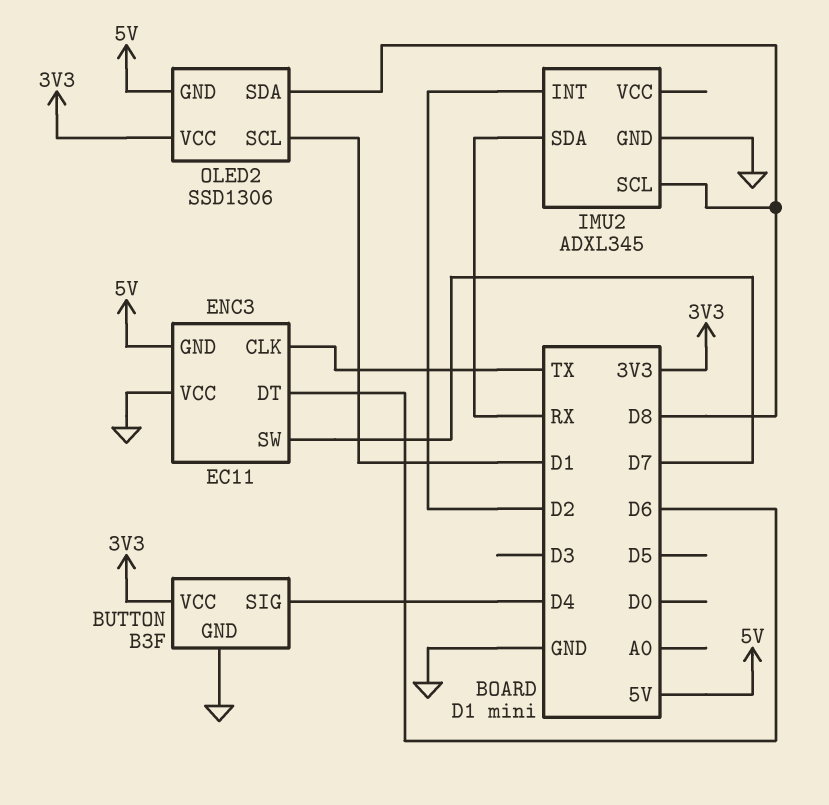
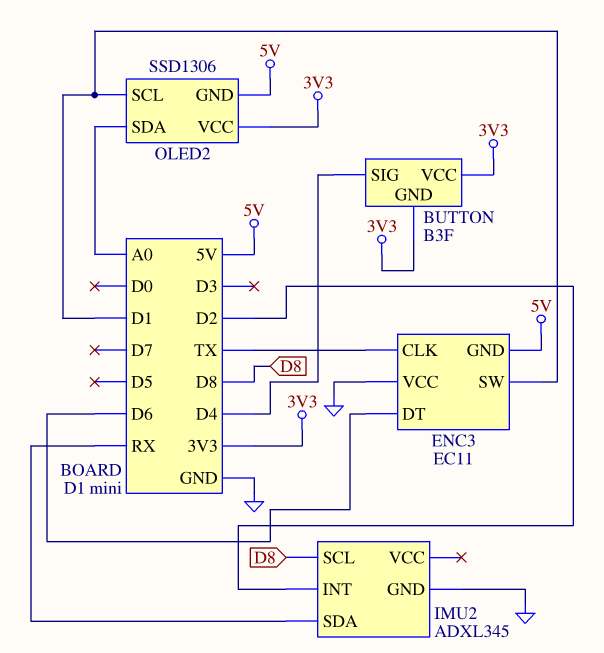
BUTTON pin GND: GND -> 3V3
ENC3 pin SW: D7 -> D1
OLED2 pin SDA: D8 -> A0

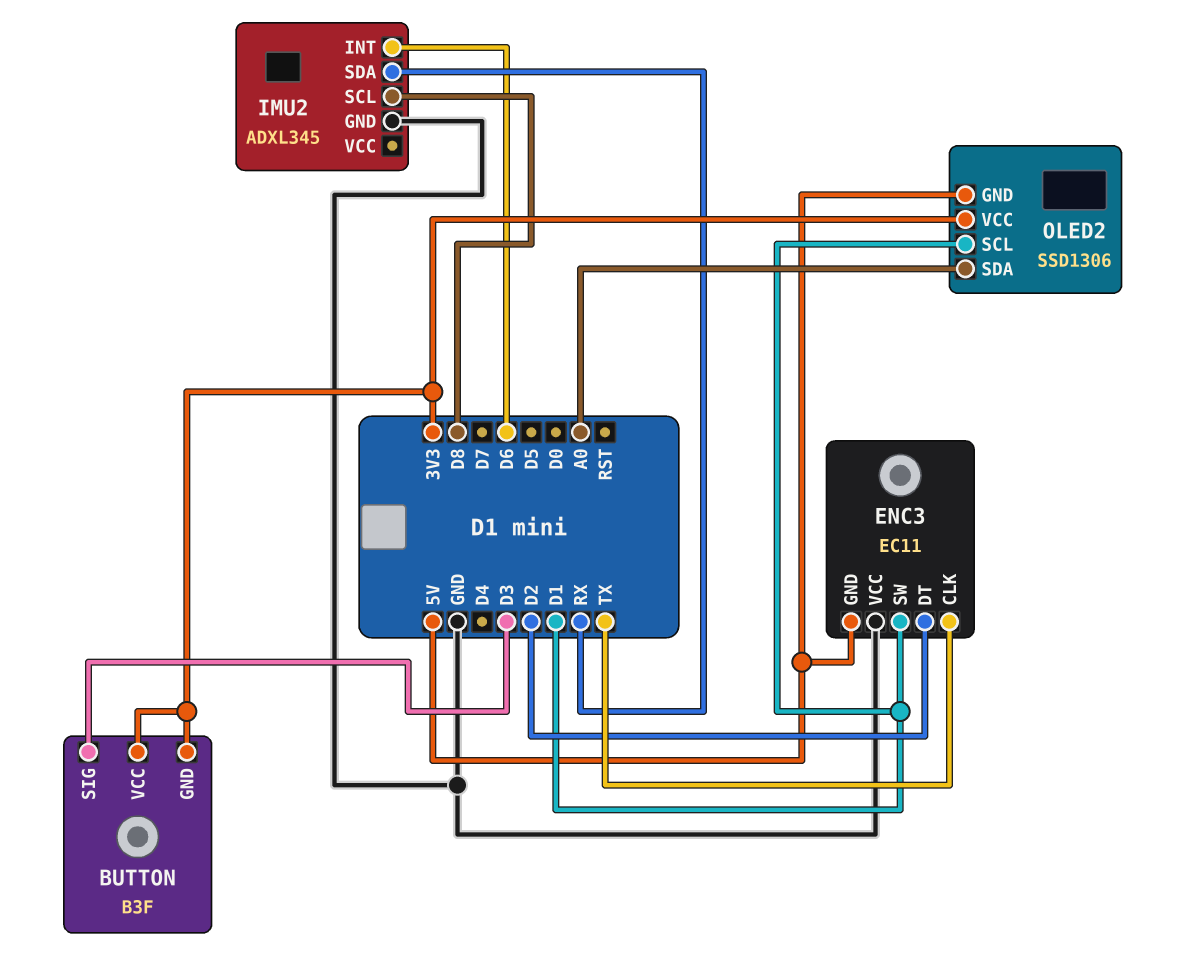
BUTTON pin SIG: D4 -> D3
ENC3 pin DT: D6 -> D2
IMU2 pin INT: D2 -> D6

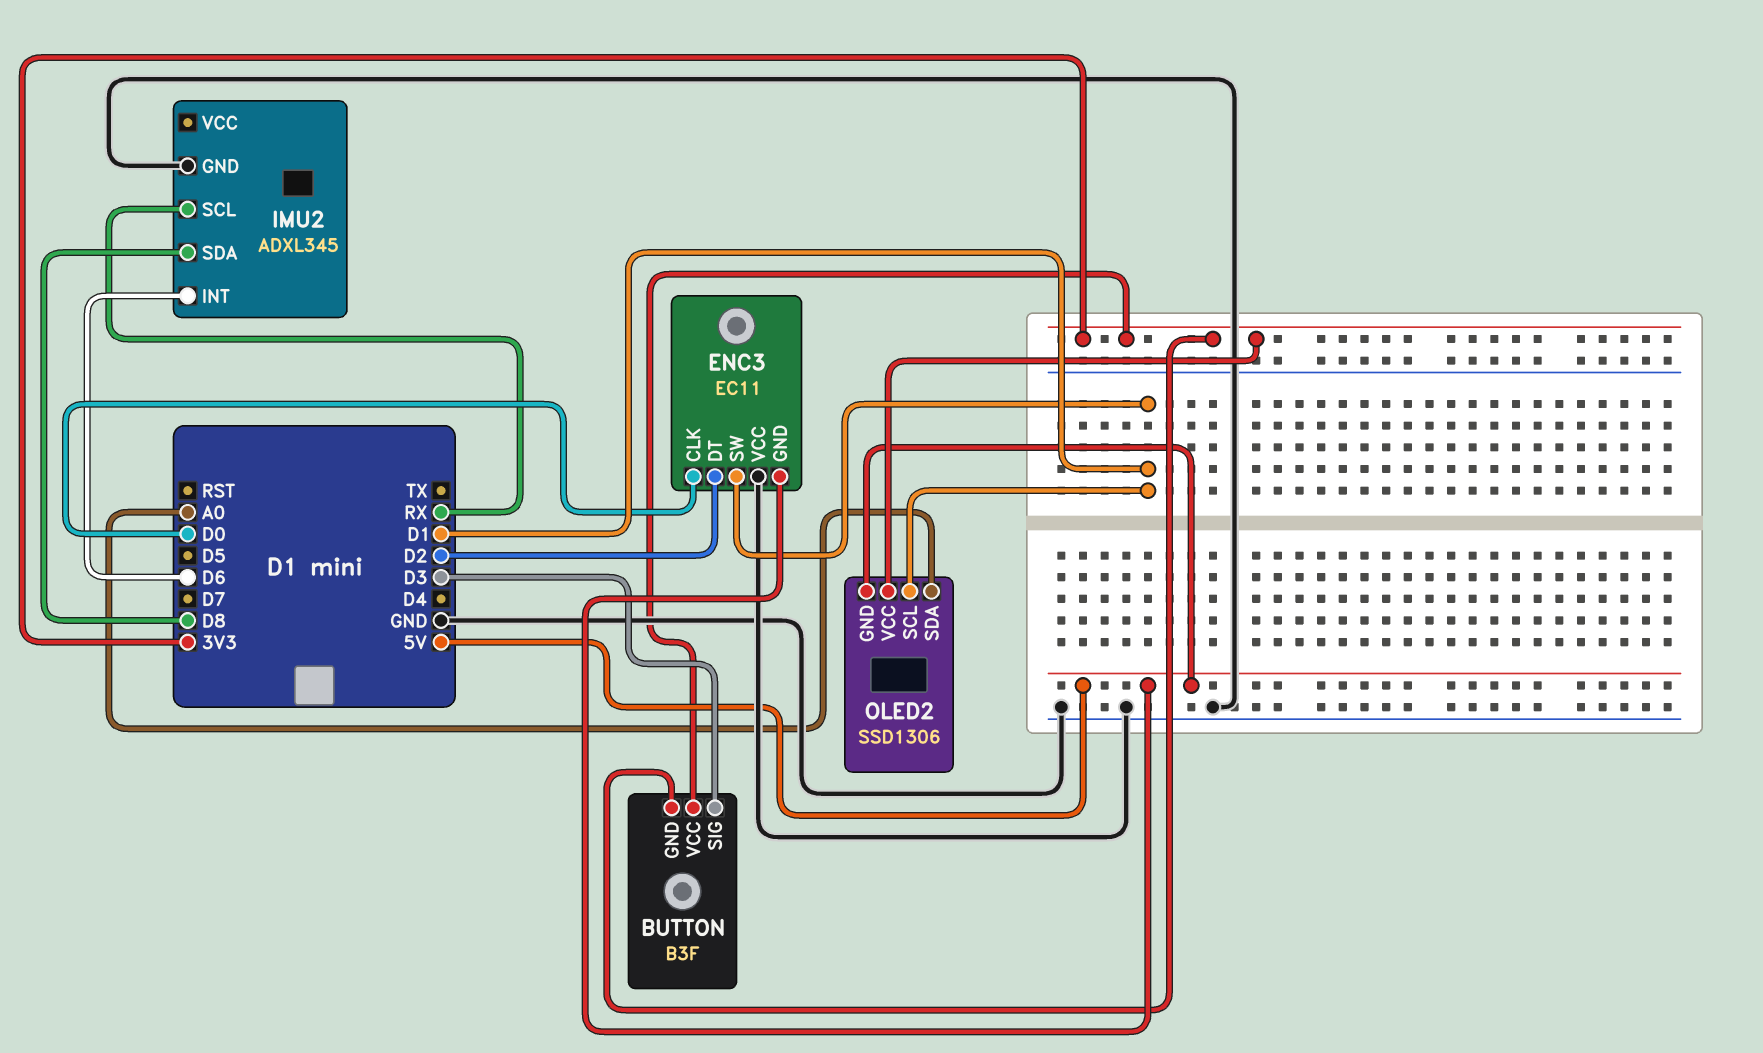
ENC3 pin CLK: TX -> D0
IMU2 pin SCL: D8 -> RX
IMU2 pin SDA: RX -> D8

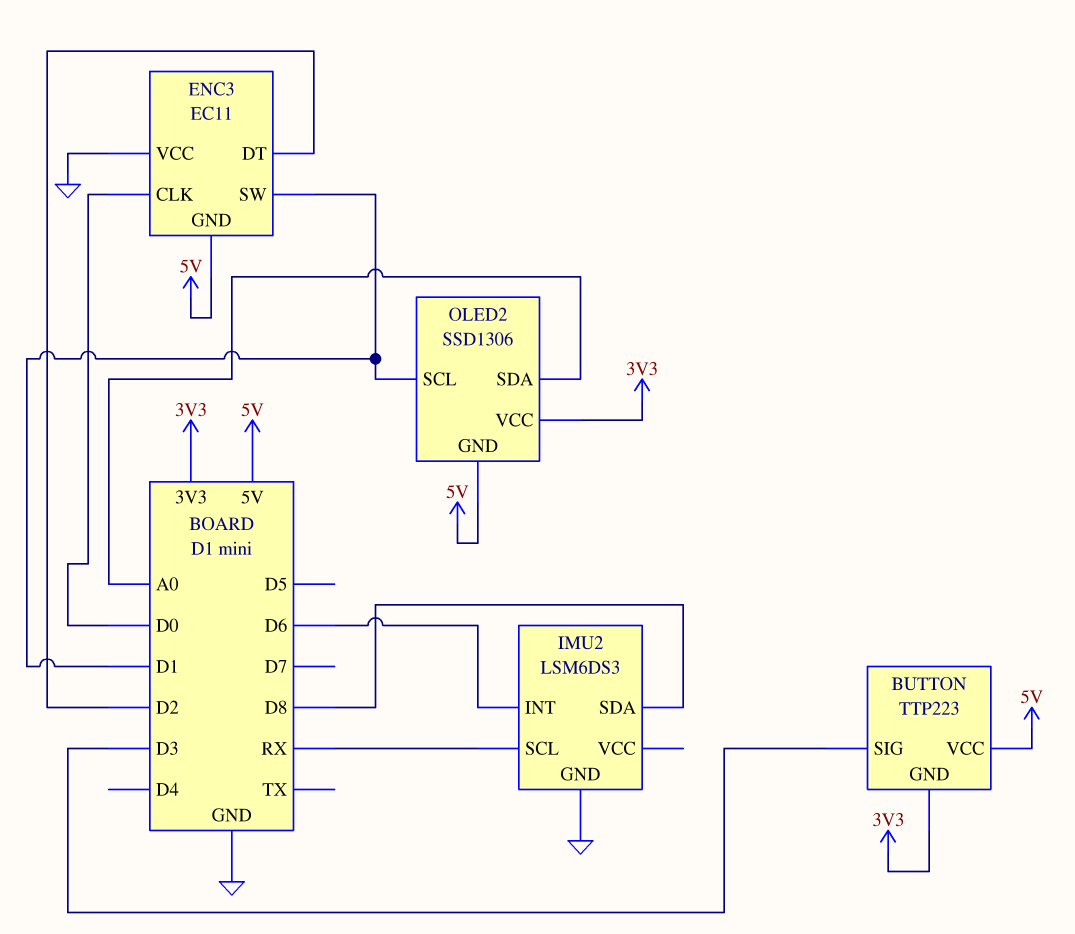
BUTTON: B3F -> TTP223
BUTTON pin VCC: 3V3 -> 5V
IMU2: ADXL345 -> LSM6DS3

